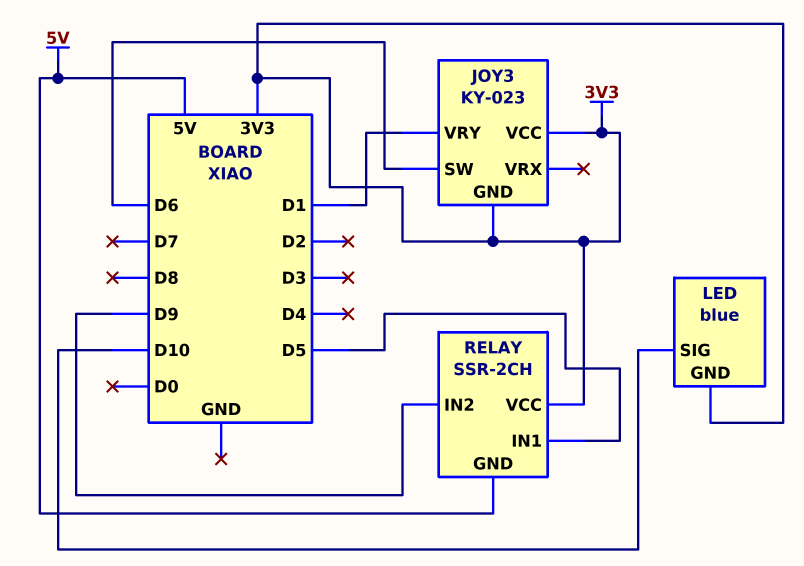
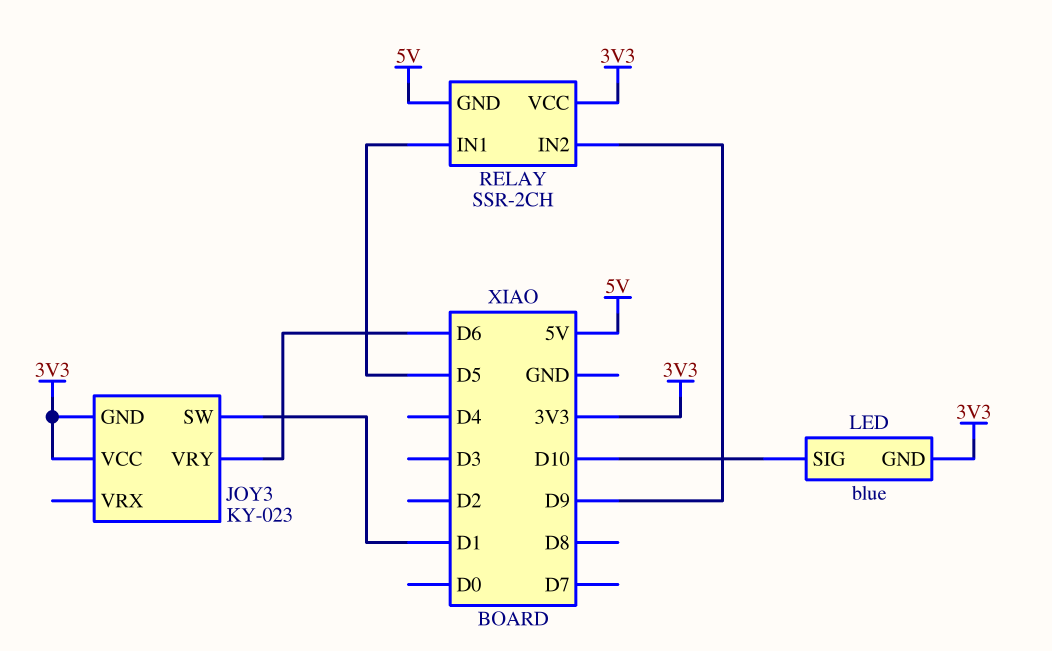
JOY3 pin SW: D6 -> D1
JOY3 pin VRY: D1 -> D6

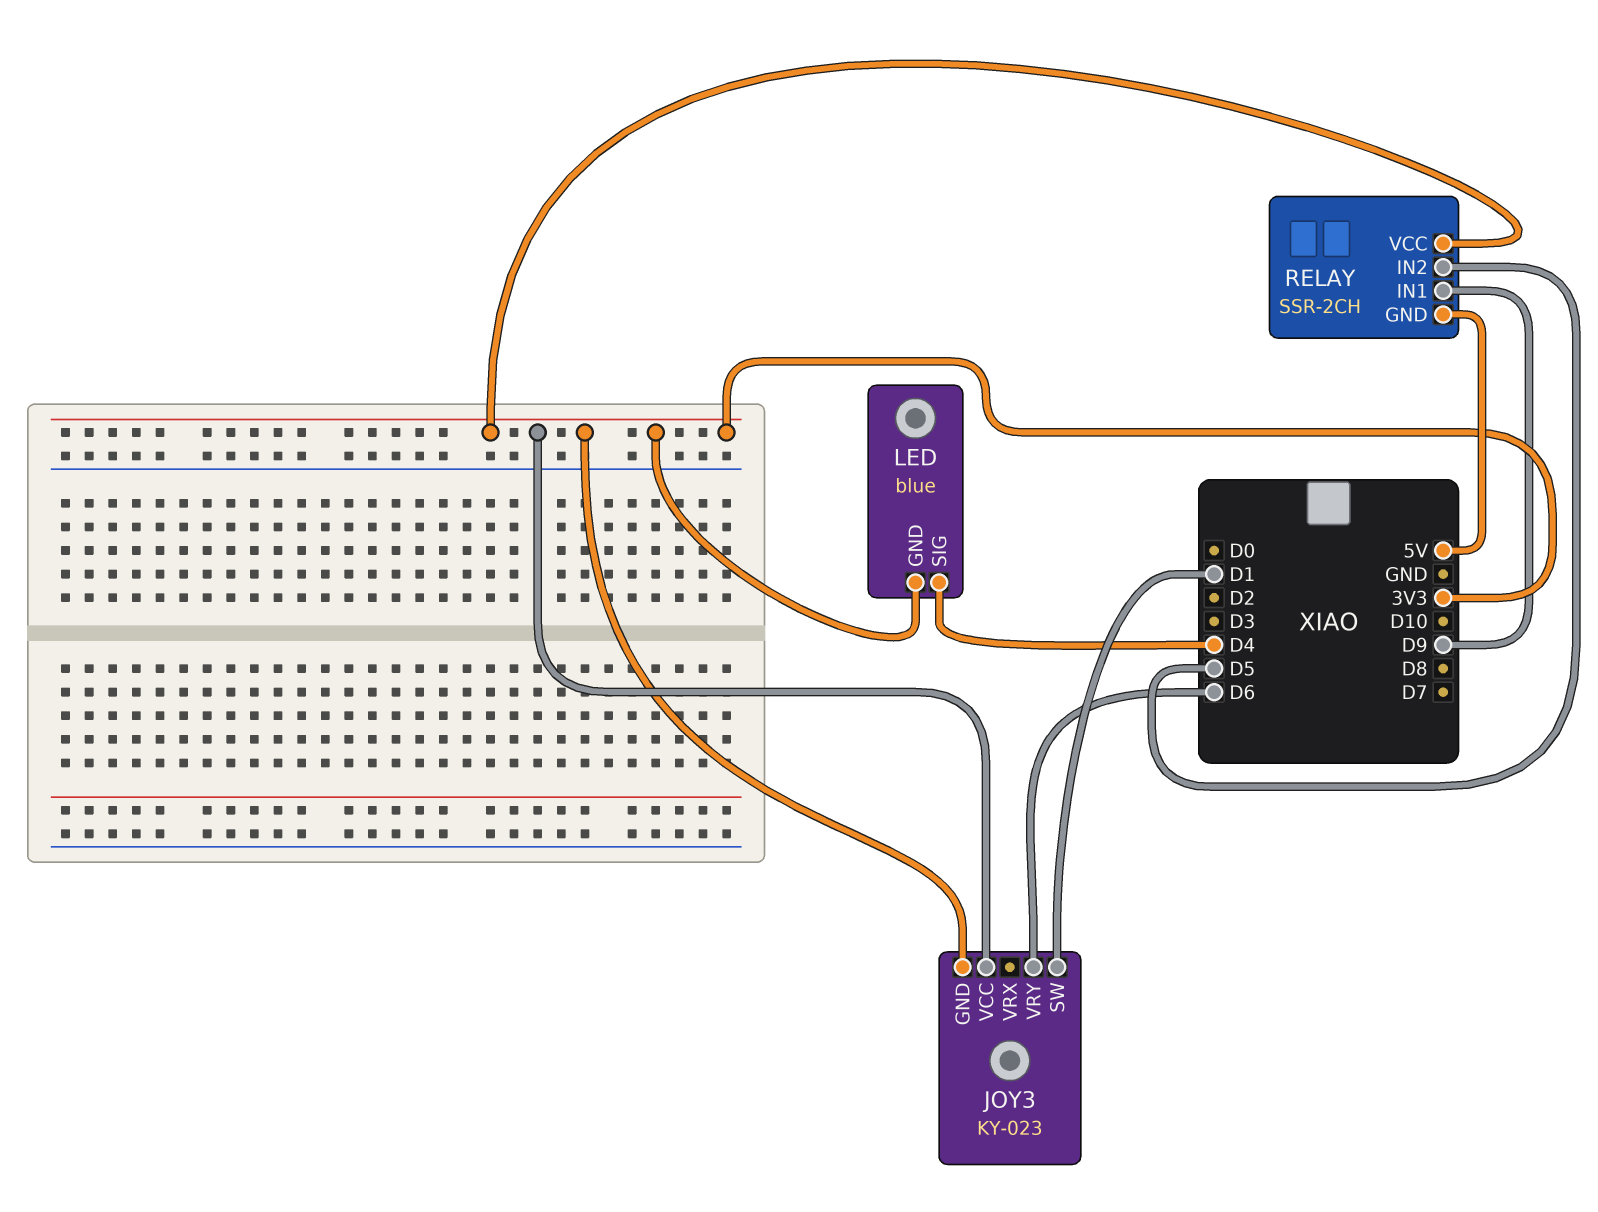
LED pin SIG: D10 -> D4
RELAY pin IN1: D5 -> D9
RELAY pin IN2: D9 -> D5

